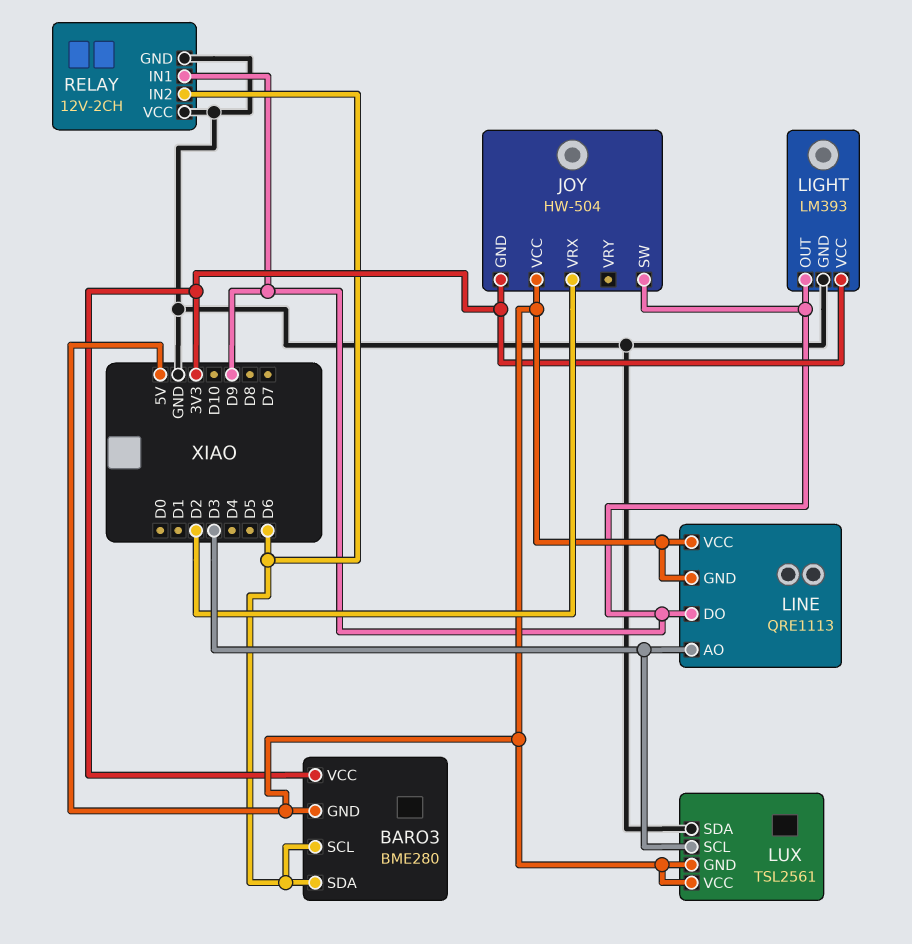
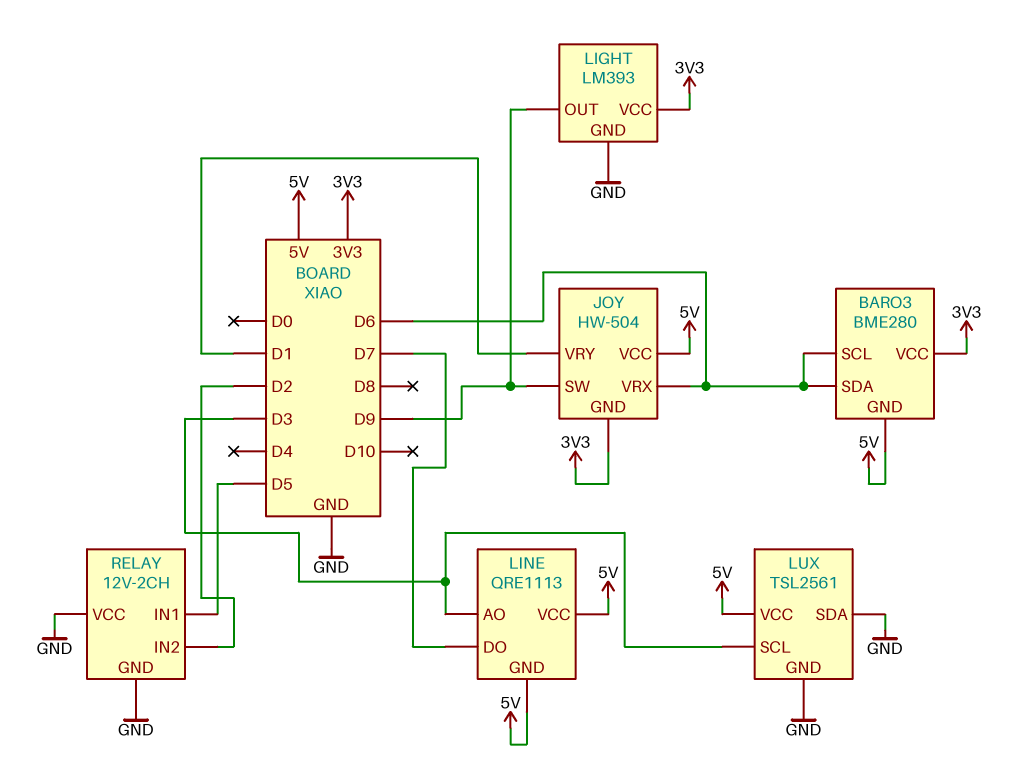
JOY pin VRX: D2 -> D6
JOY pin VRY: none -> D1
LINE pin DO: D9 -> D7
LUX pin GND: 5V -> GND
RELAY pin IN1: D9 -> D5
RELAY pin IN2: D6 -> D2

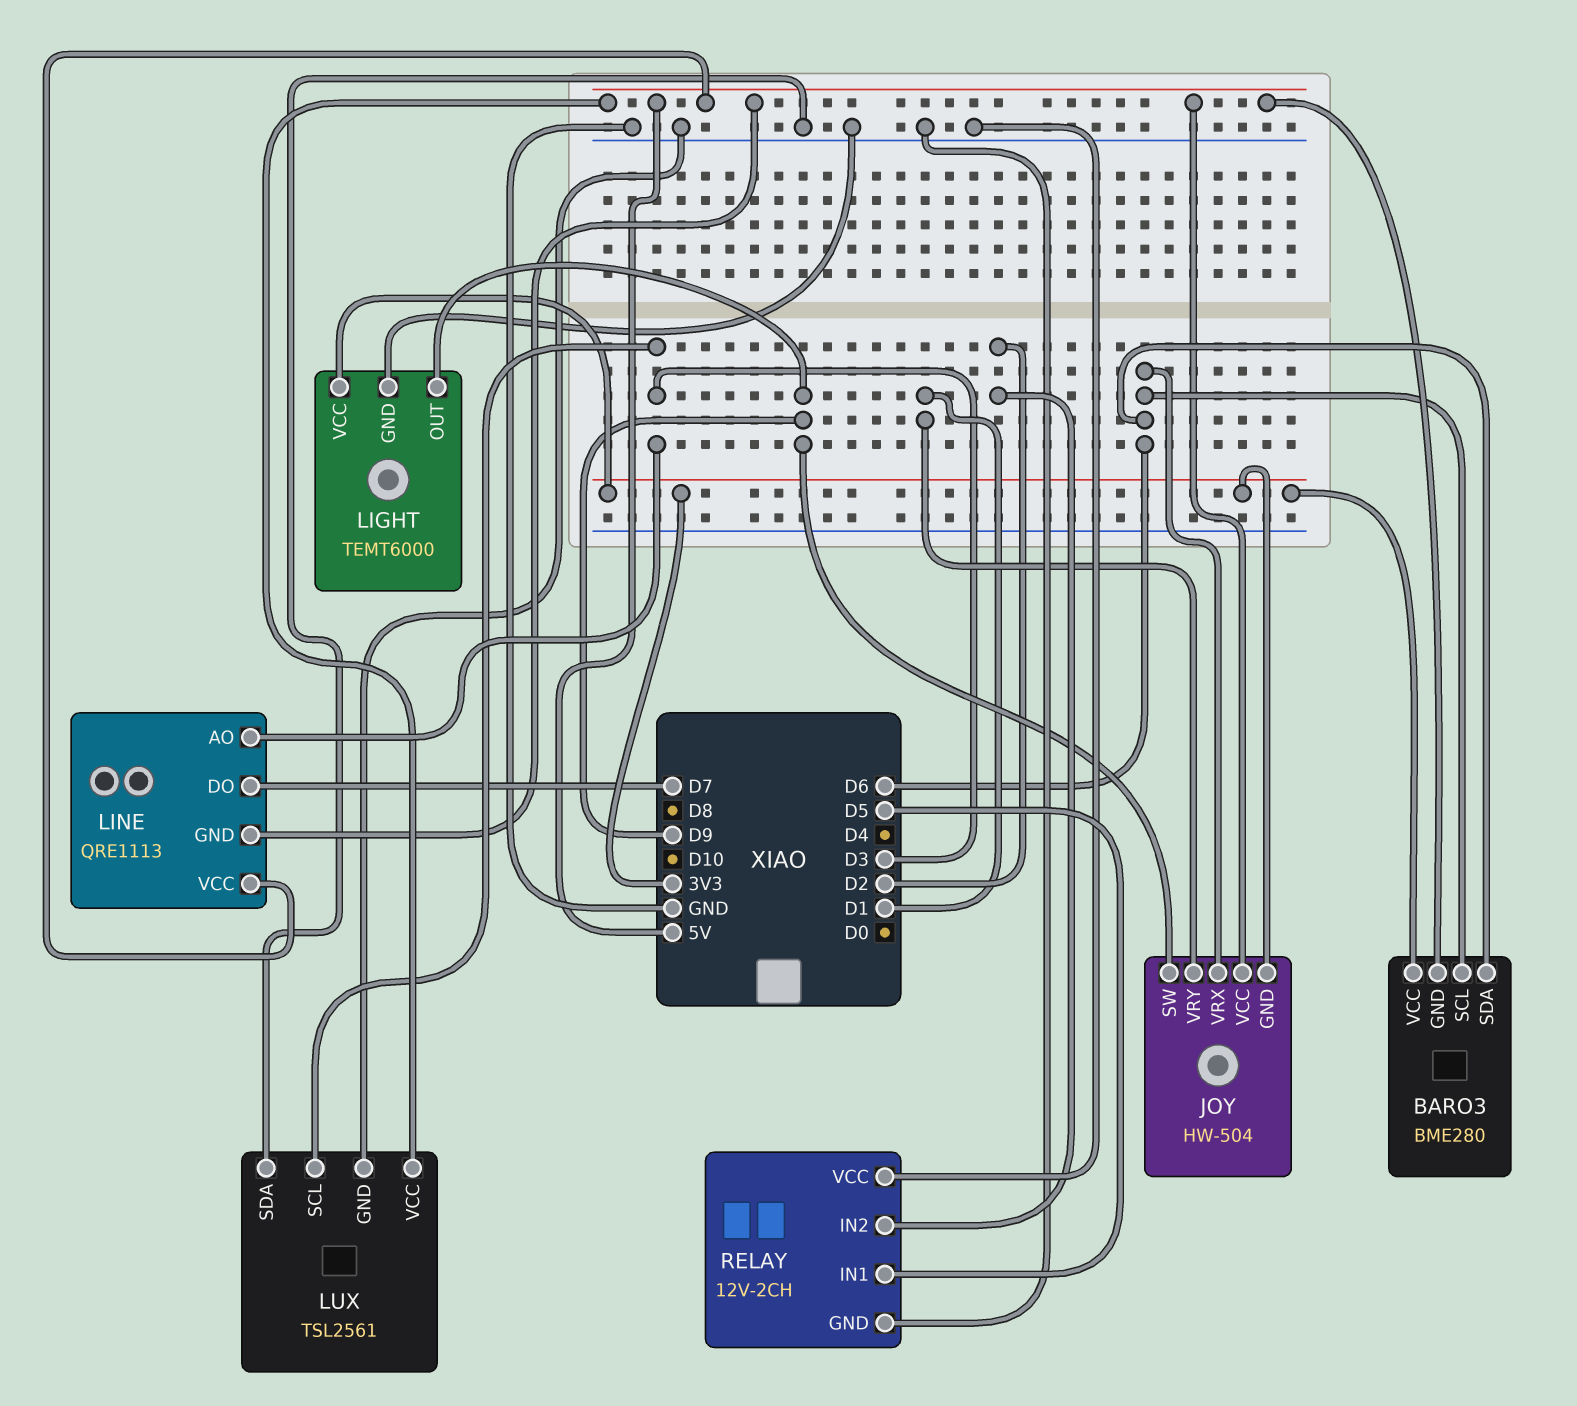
LIGHT: LM393 -> TEMT6000

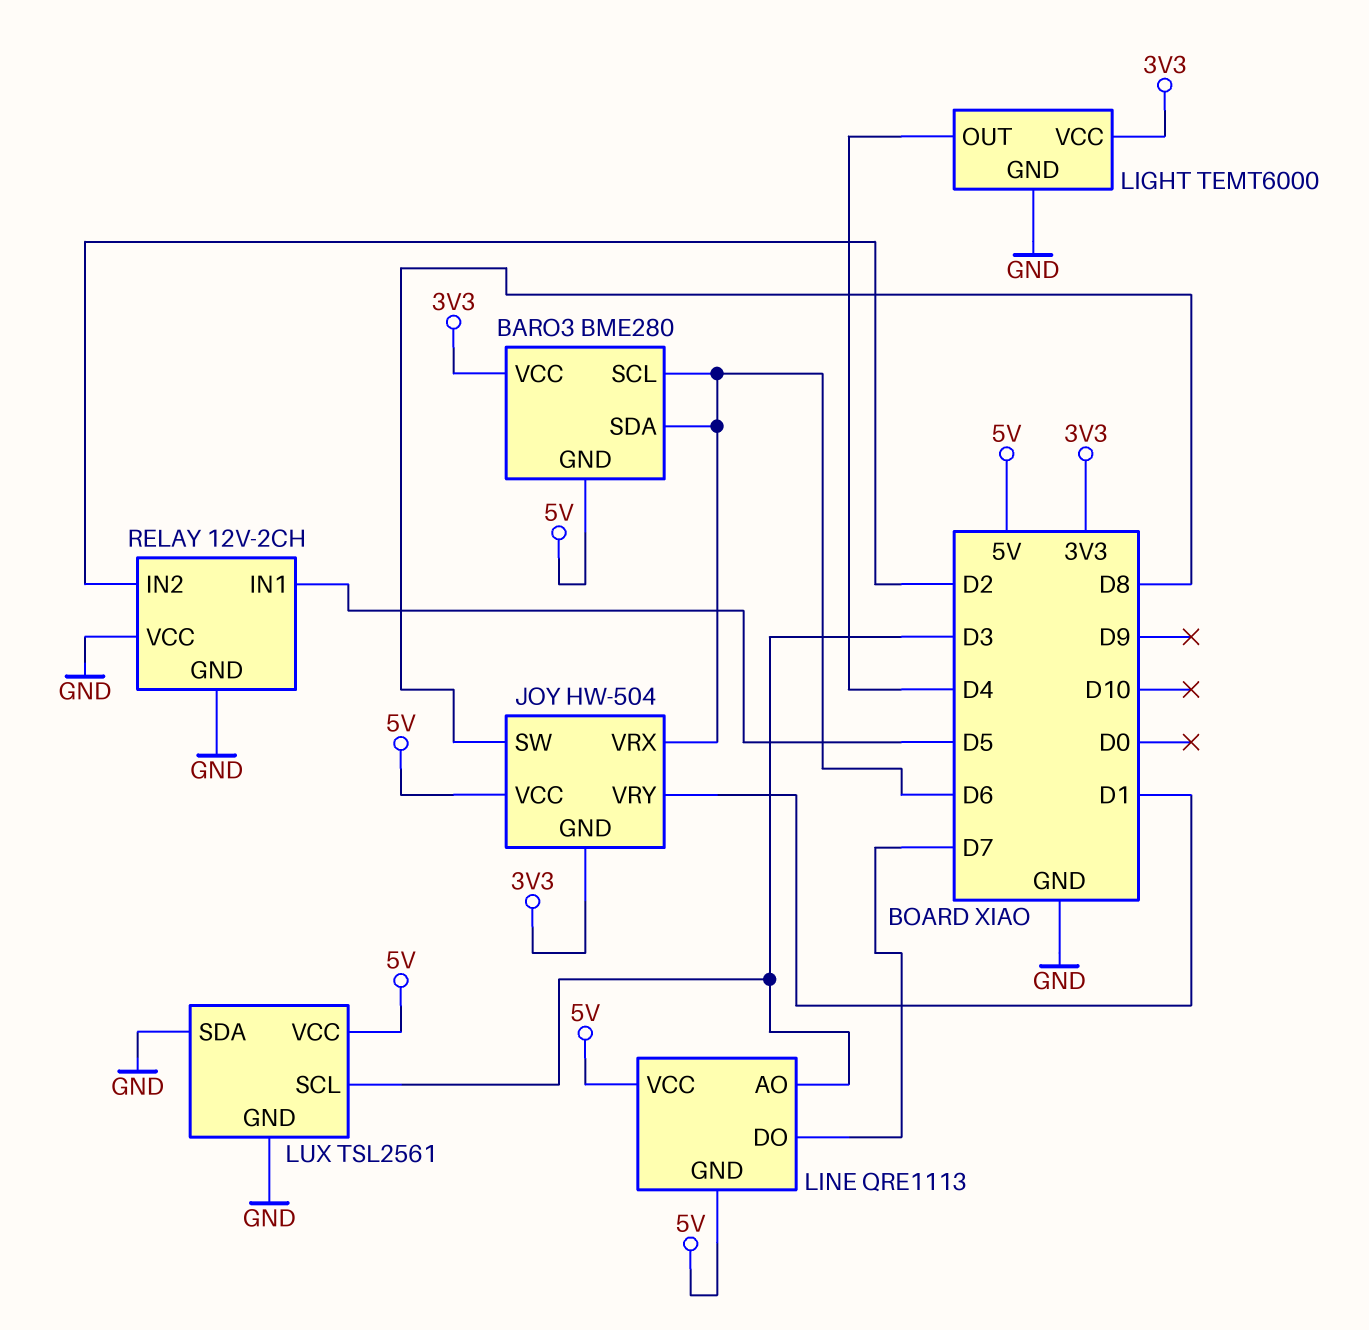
JOY pin SW: D9 -> D8
LIGHT pin OUT: D9 -> D4

